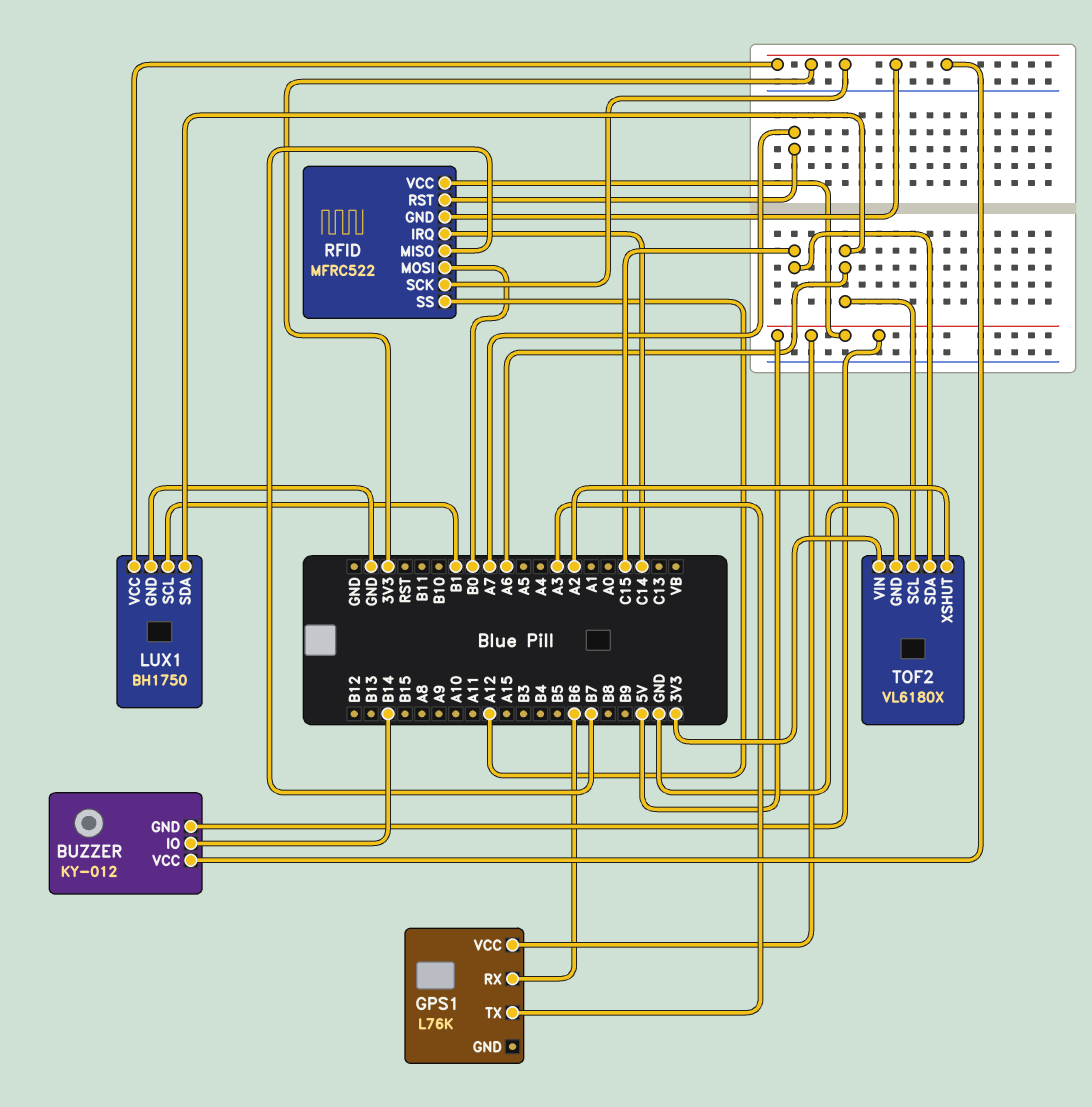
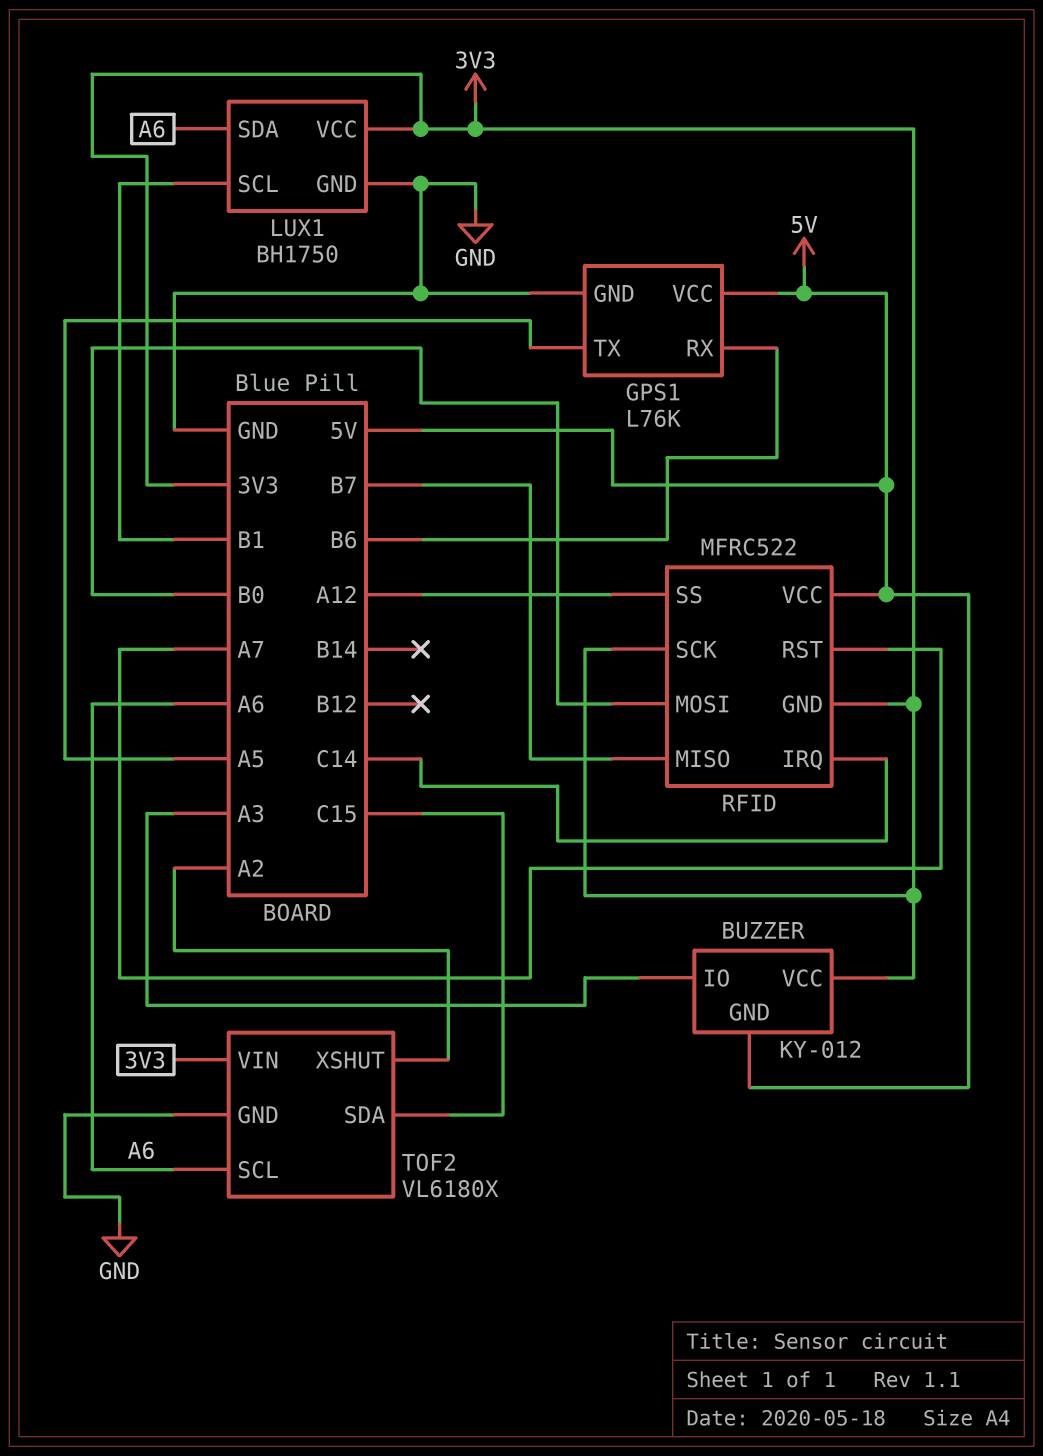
BUZZER pin IO: B14 -> A3
GPS1 pin GND: none -> GND
GPS1 pin TX: A3 -> A5

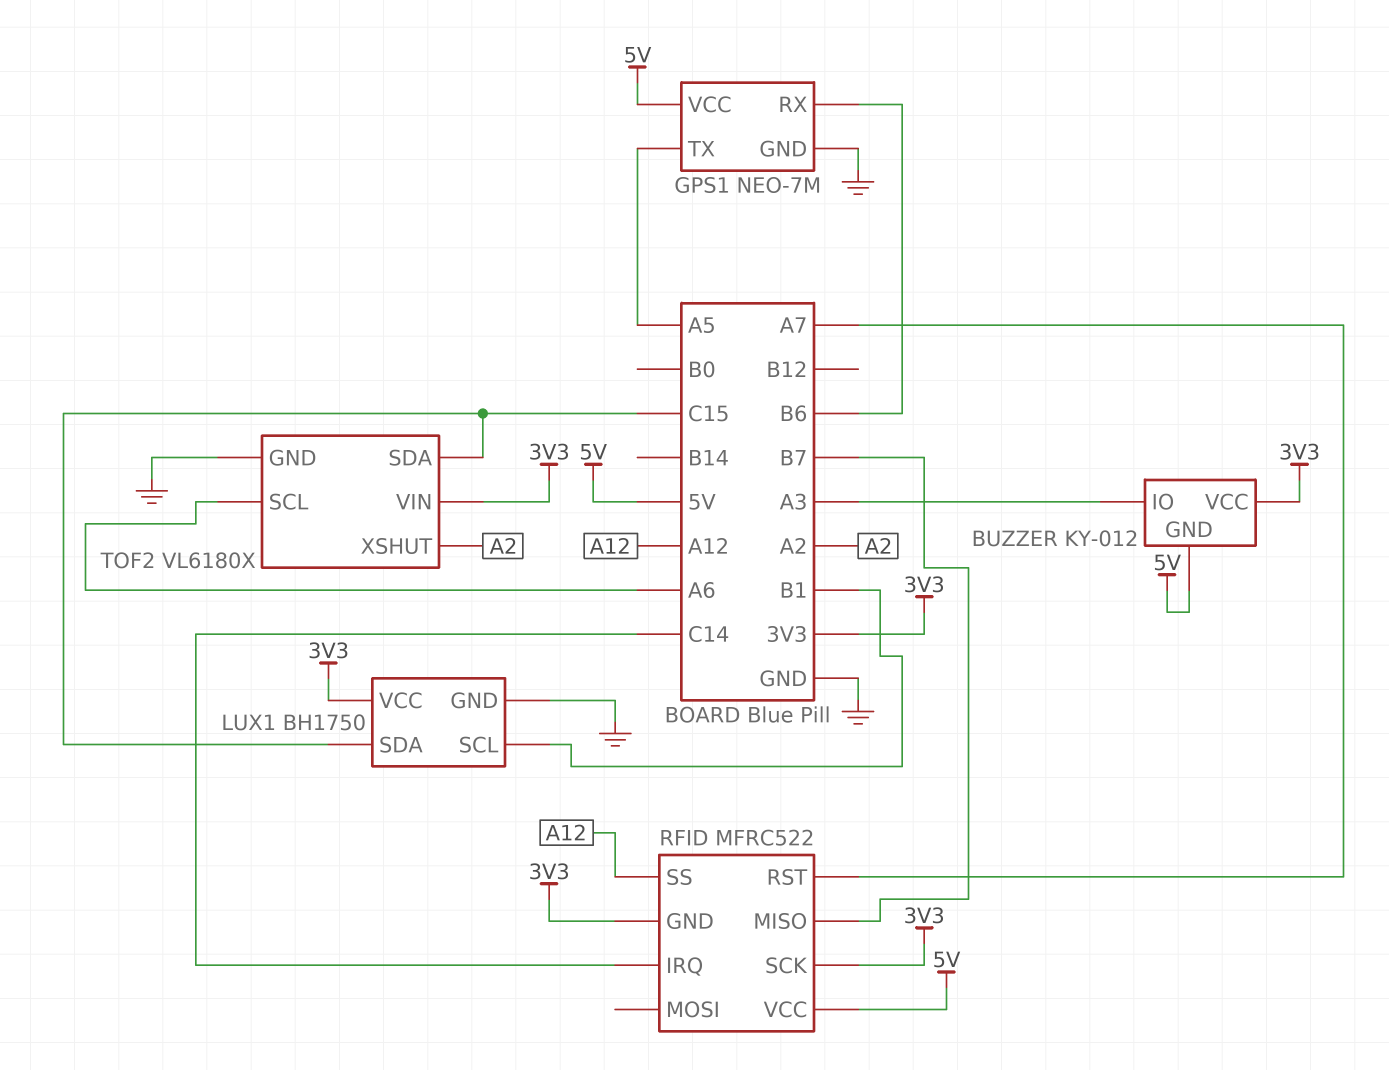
GPS1: L76K -> NEO-7M
LUX1 pin SDA: A6 -> C15
RFID pin MOSI: B0 -> none

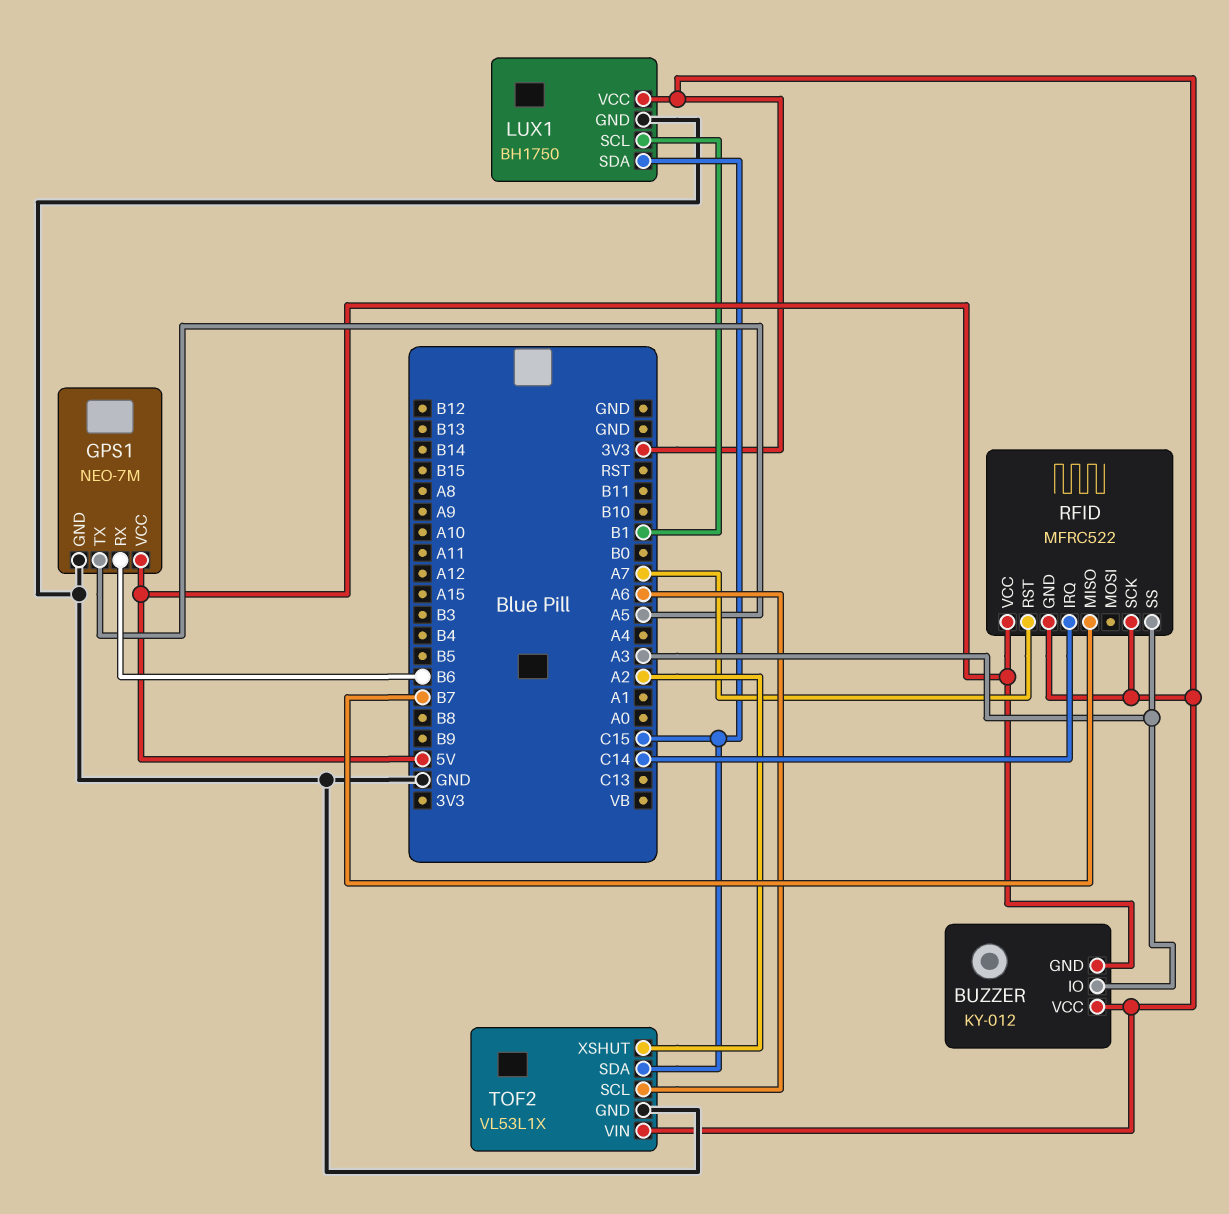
RFID pin SS: A12 -> A3
TOF2: VL6180X -> VL53L1X

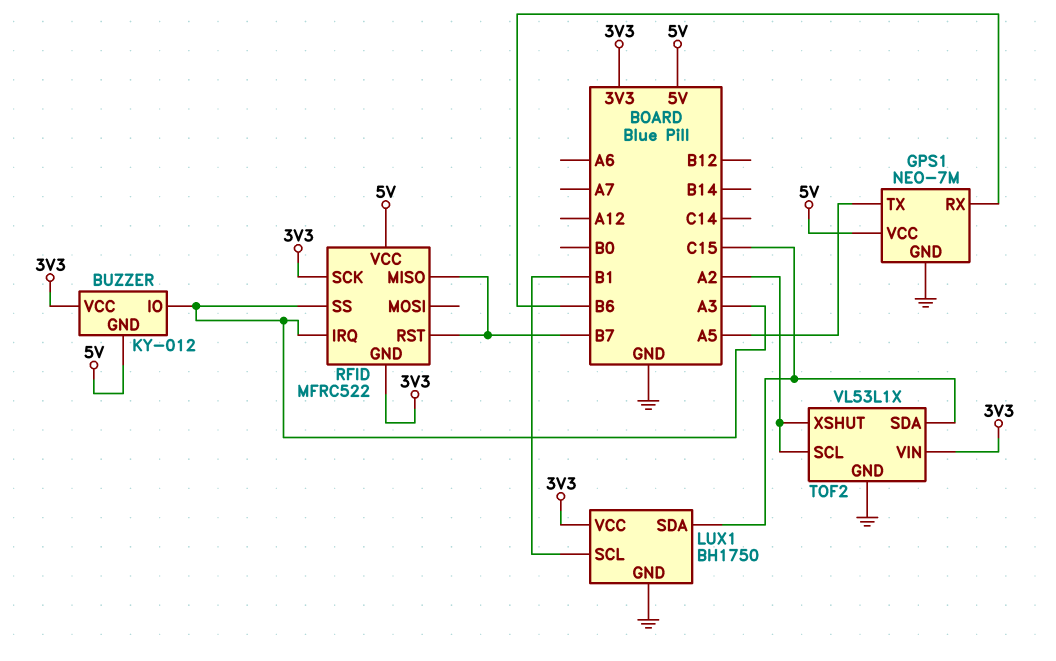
RFID pin IRQ: C14 -> A3
RFID pin RST: A7 -> B7
TOF2 pin SCL: A6 -> A2

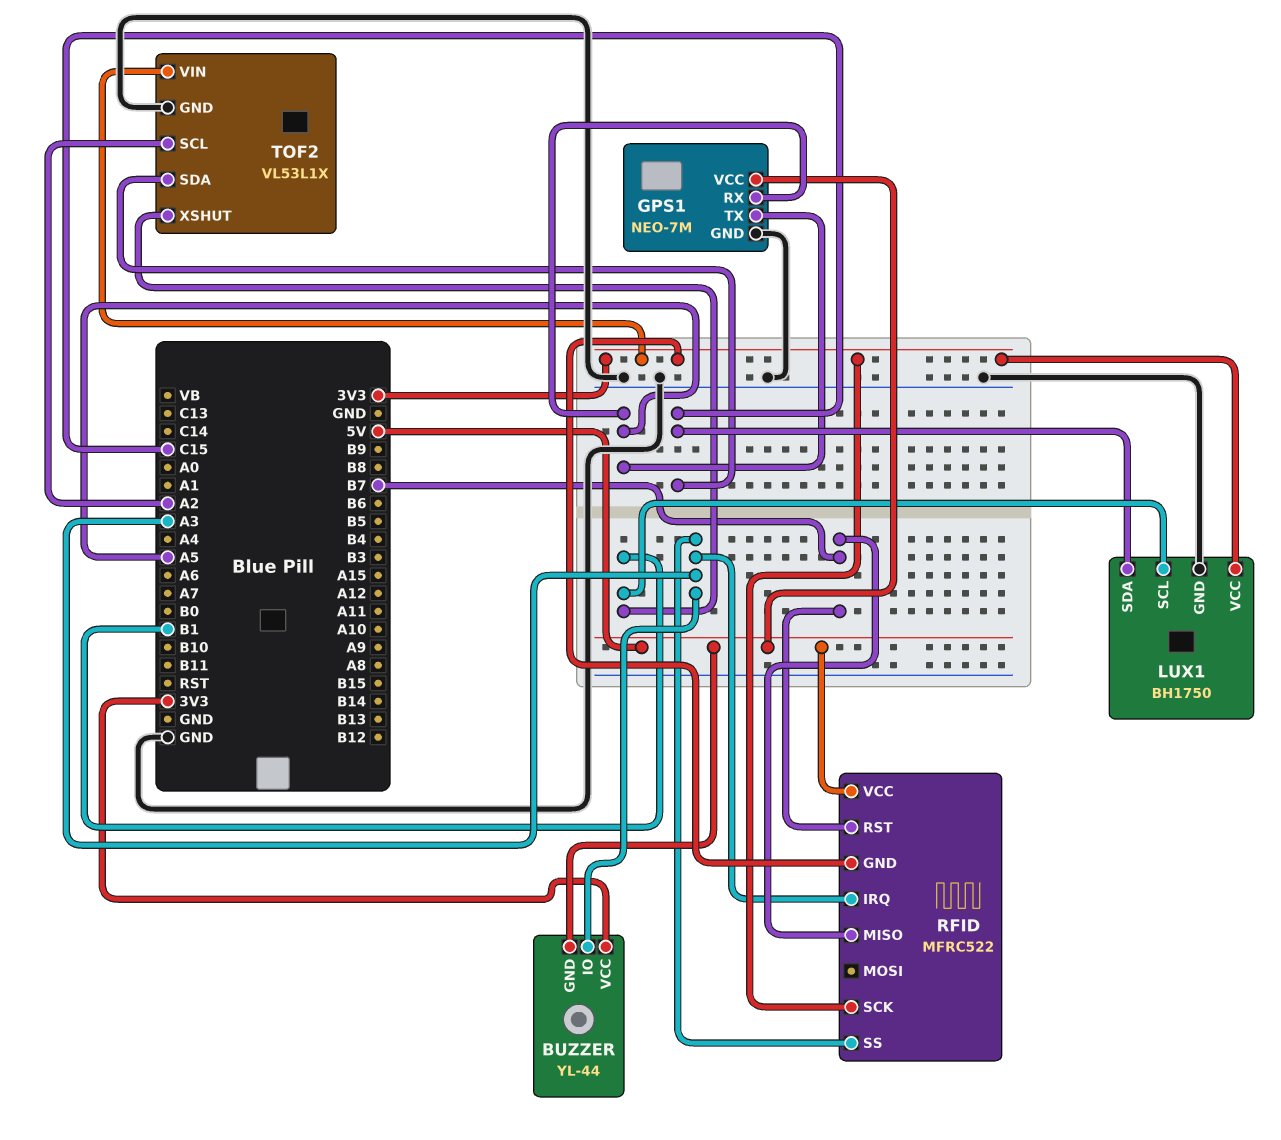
BUZZER: KY-012 -> YL-44
GPS1 pin RX: B6 -> A5
TOF2 pin XSHUT: A2 -> B1

